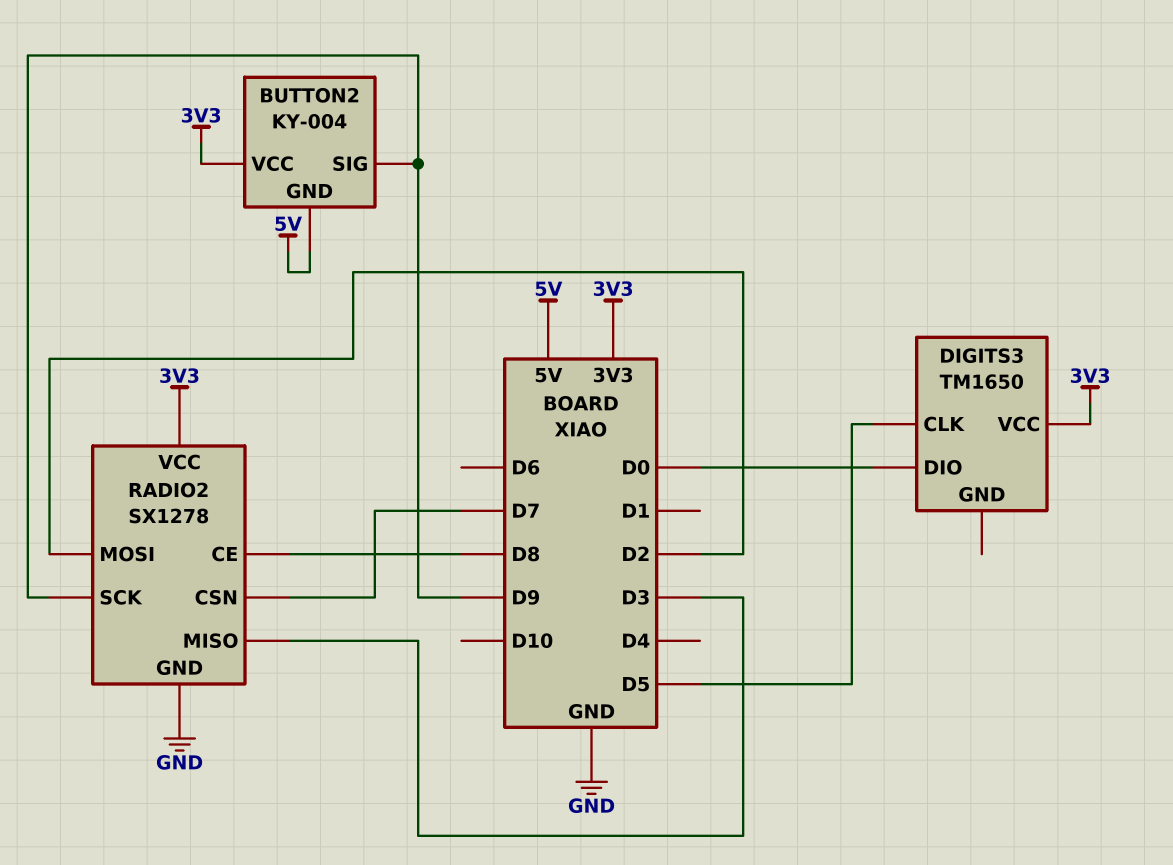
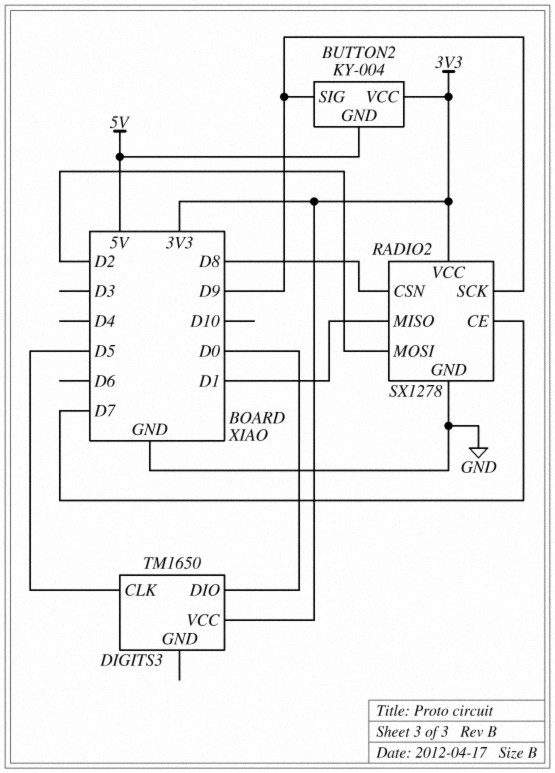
RADIO2 pin CE: D8 -> D7
RADIO2 pin CSN: D7 -> D8
RADIO2 pin MISO: D3 -> D1

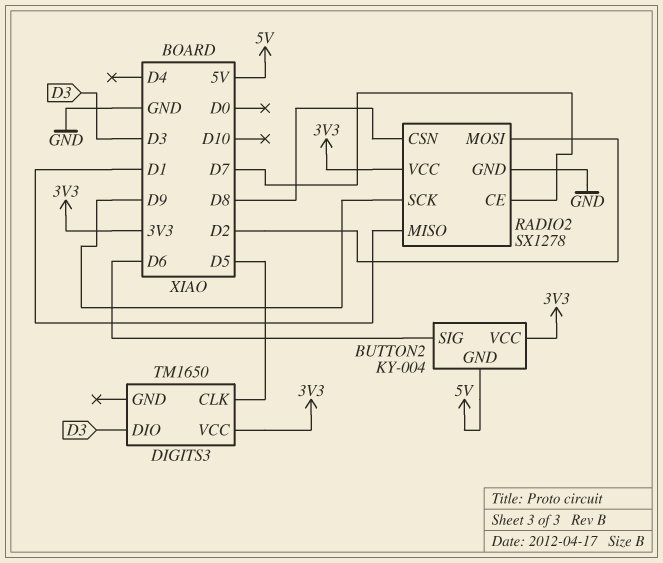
BUTTON2 pin SIG: D9 -> D6
DIGITS3 pin DIO: D0 -> D3

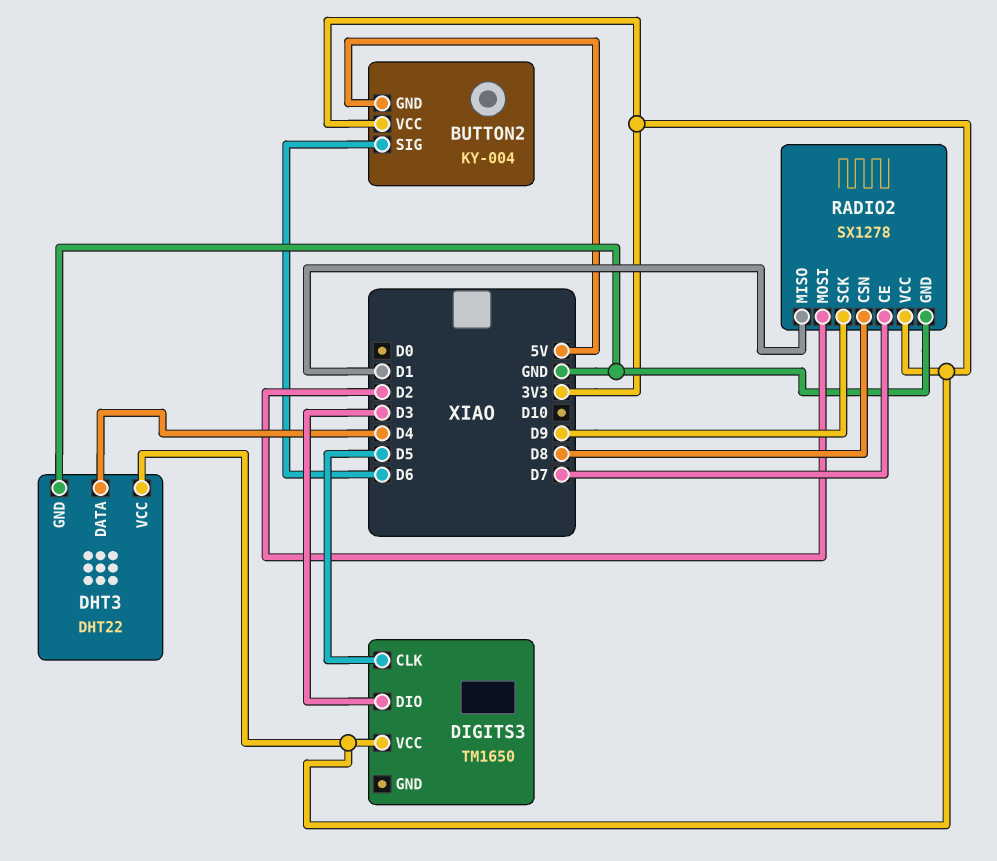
DHT3: none -> DHT22
DHT3 pin DATA: none -> D4
DHT3 pin GND: none -> GND
DHT3 pin VCC: none -> 3V3

